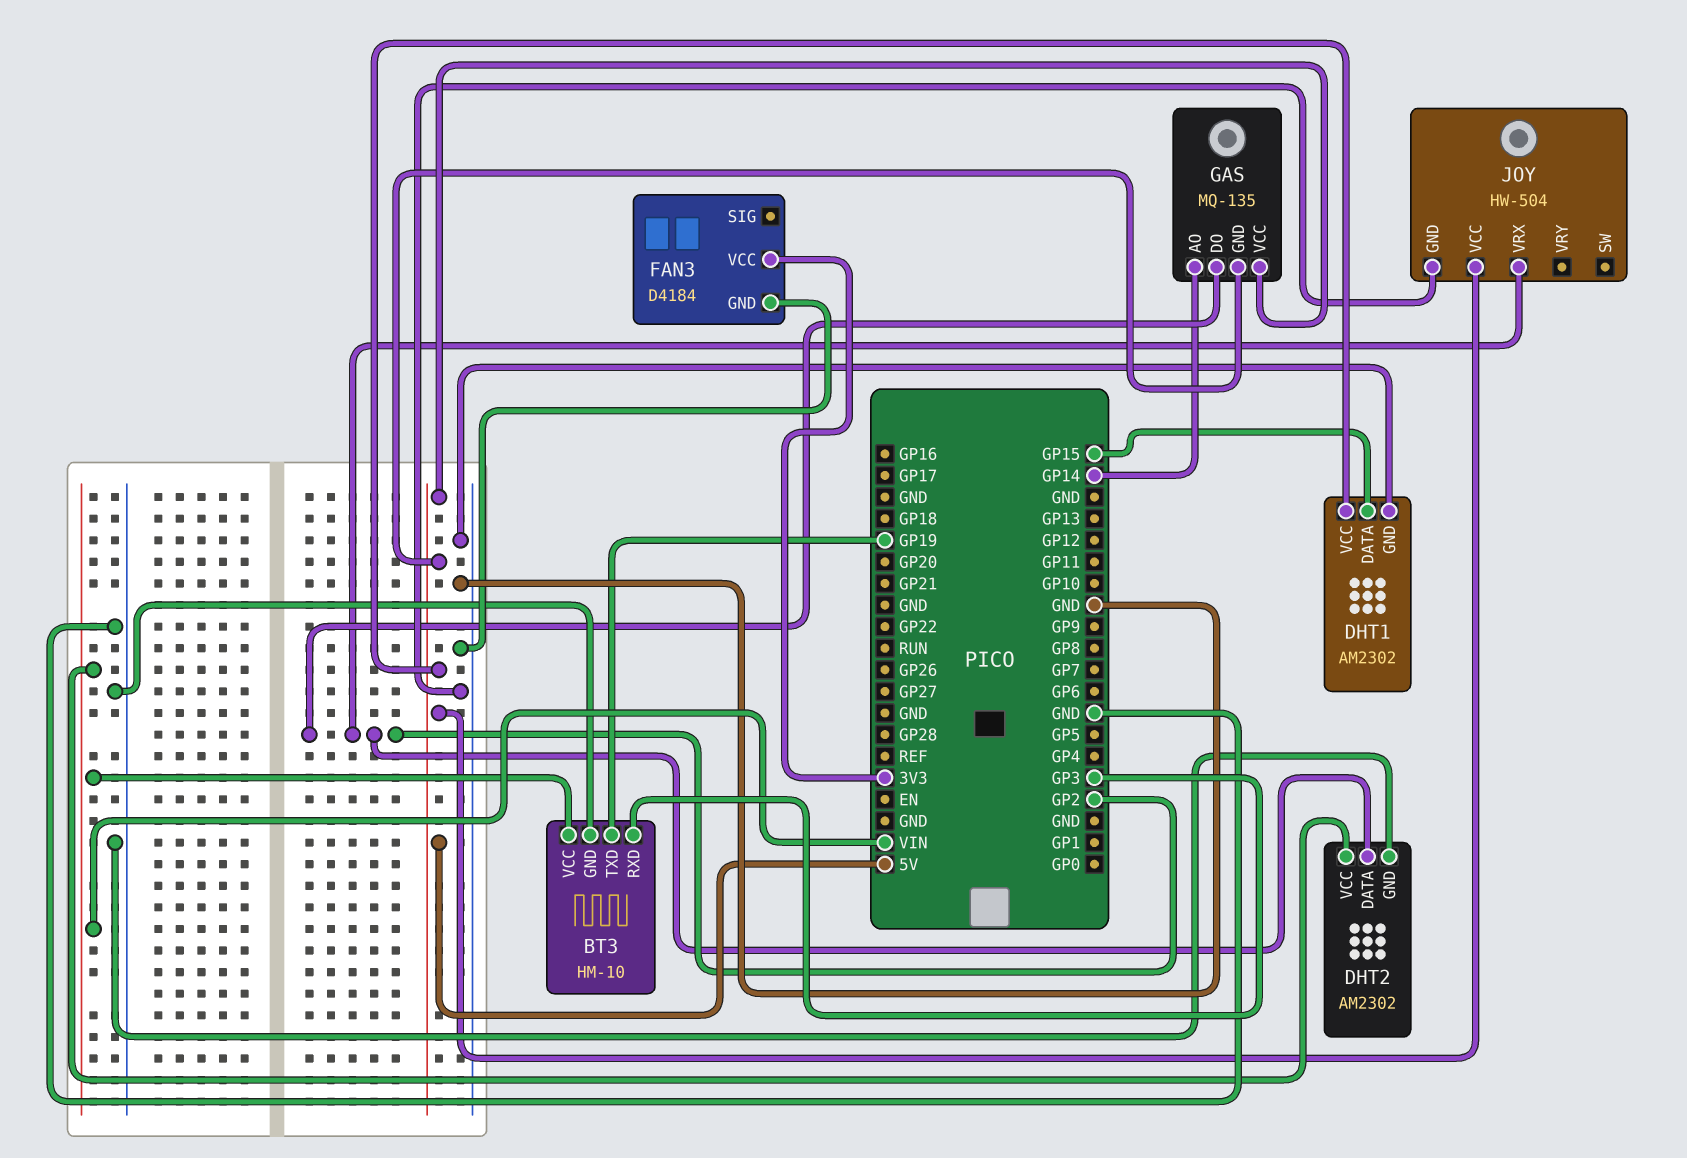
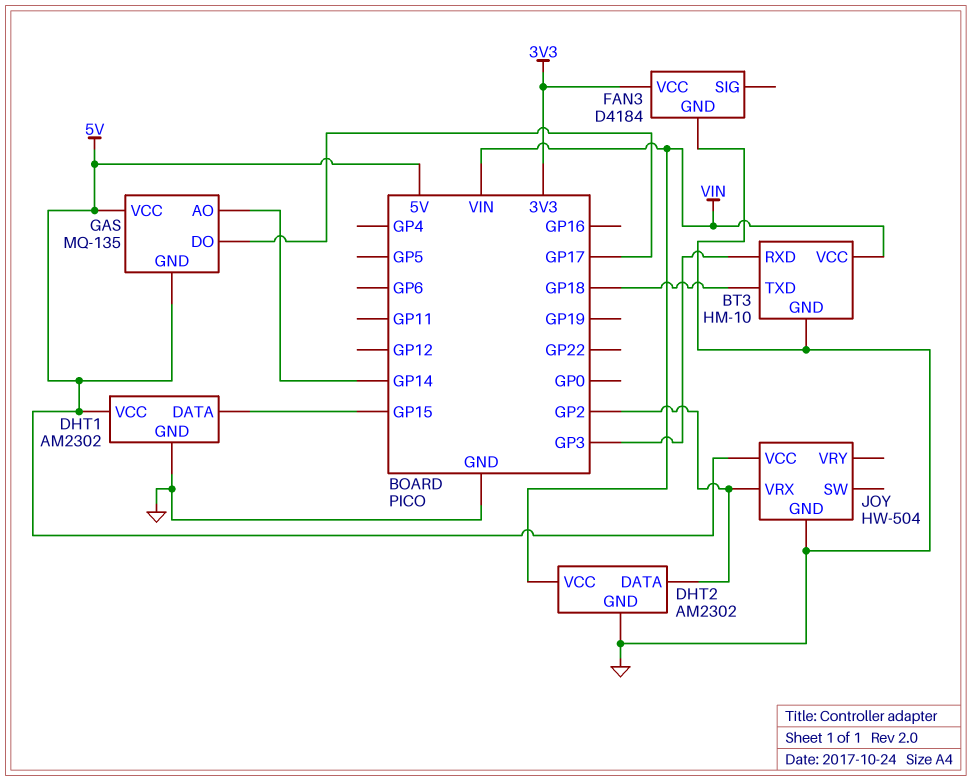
BT3 pin TXD: GP19 -> GP18
GAS pin DO: GP2 -> GP17

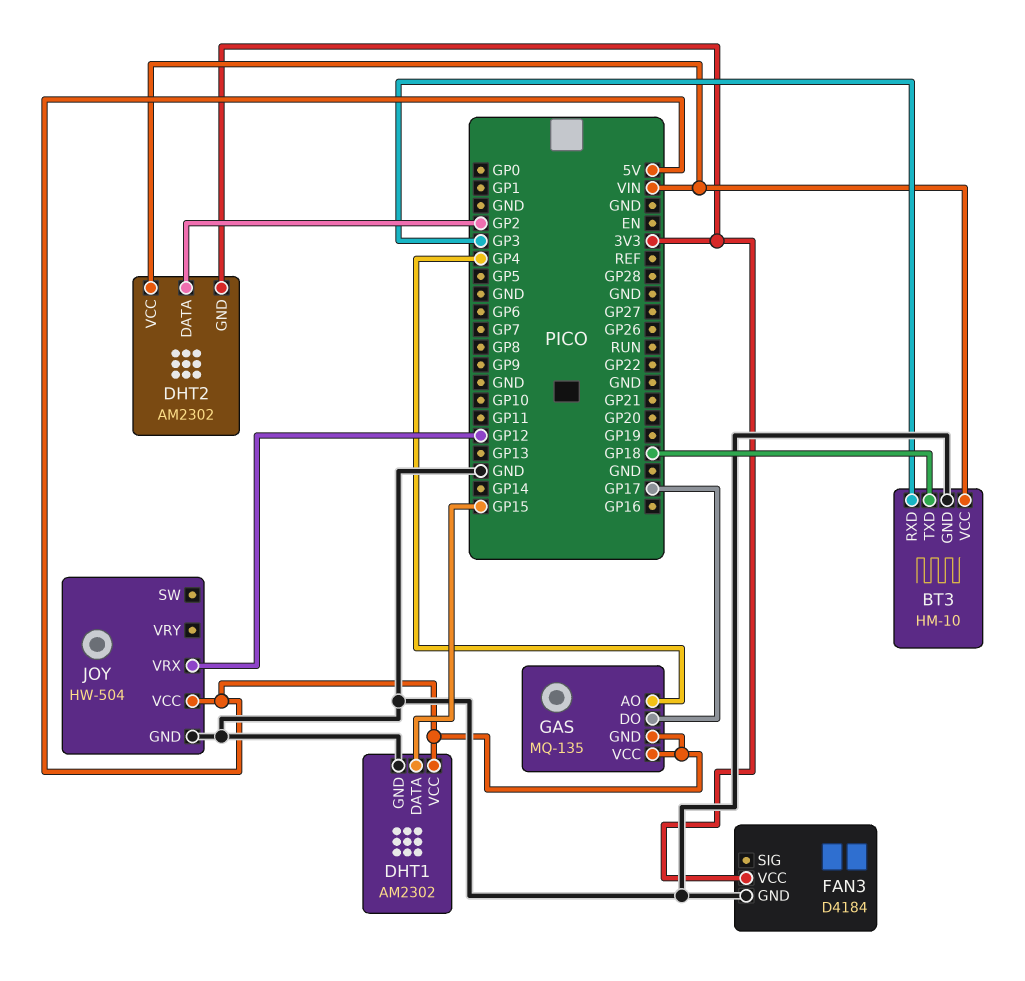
DHT2 pin GND: GND -> 3V3
GAS pin AO: GP14 -> GP4
JOY pin VRX: GP2 -> GP12

